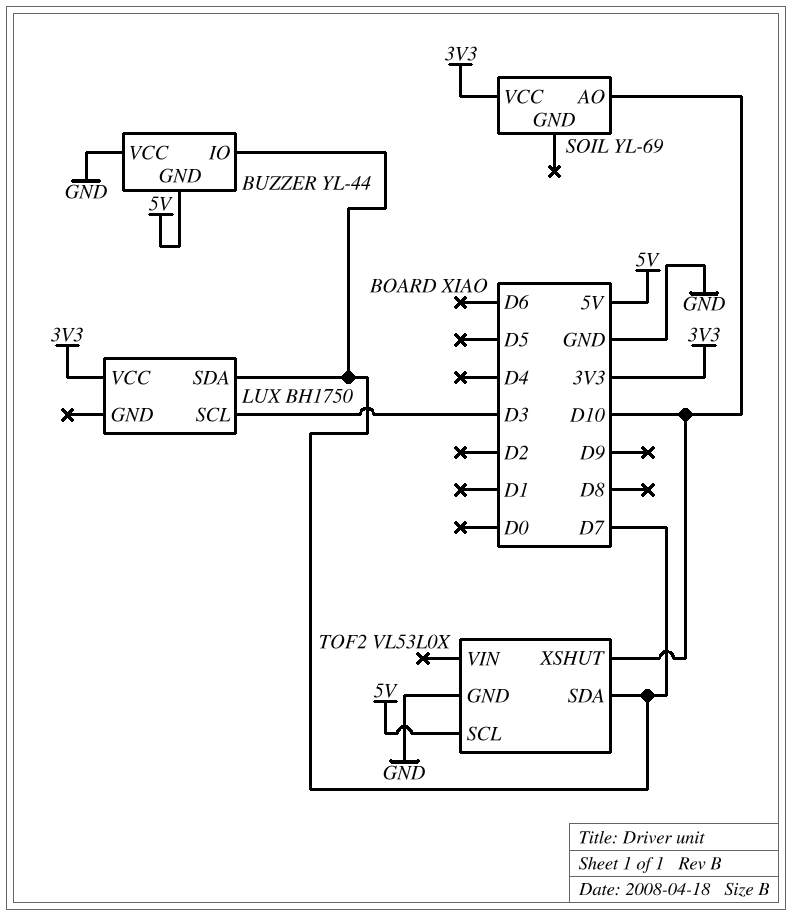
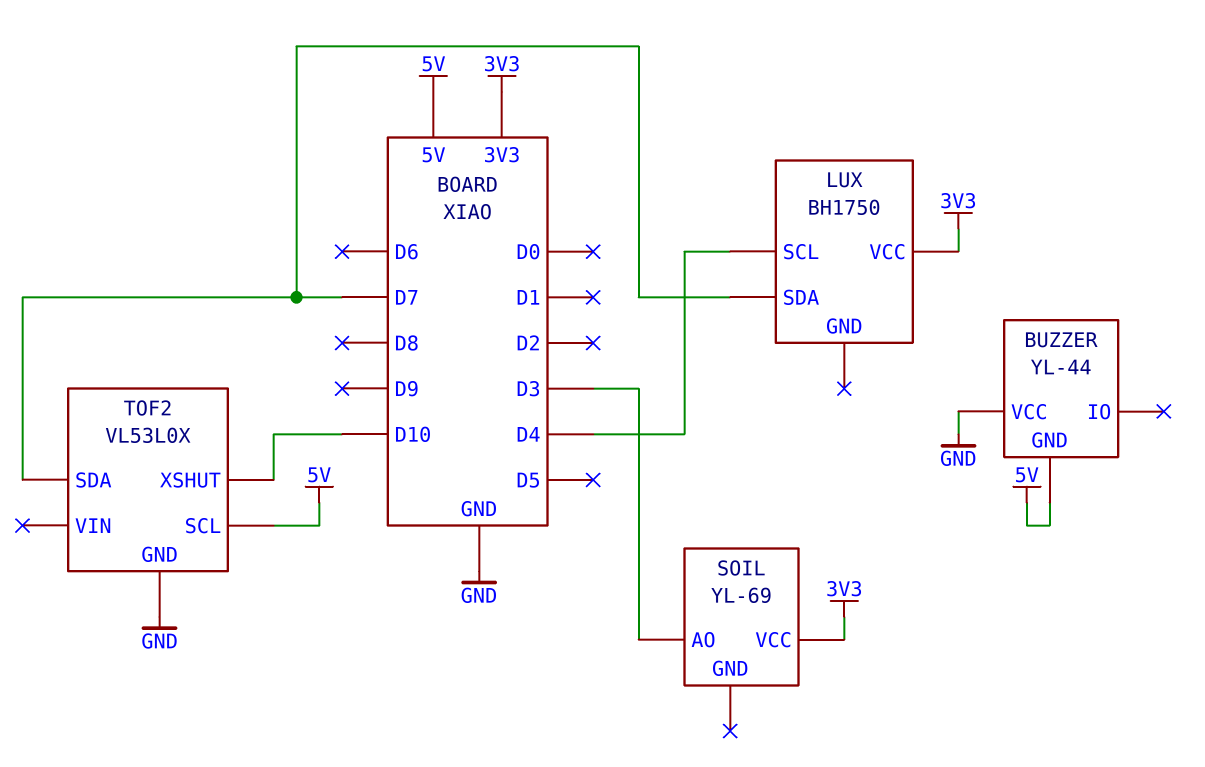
BUZZER pin IO: D7 -> none
LUX pin SCL: D3 -> D4
SOIL pin AO: D10 -> D3

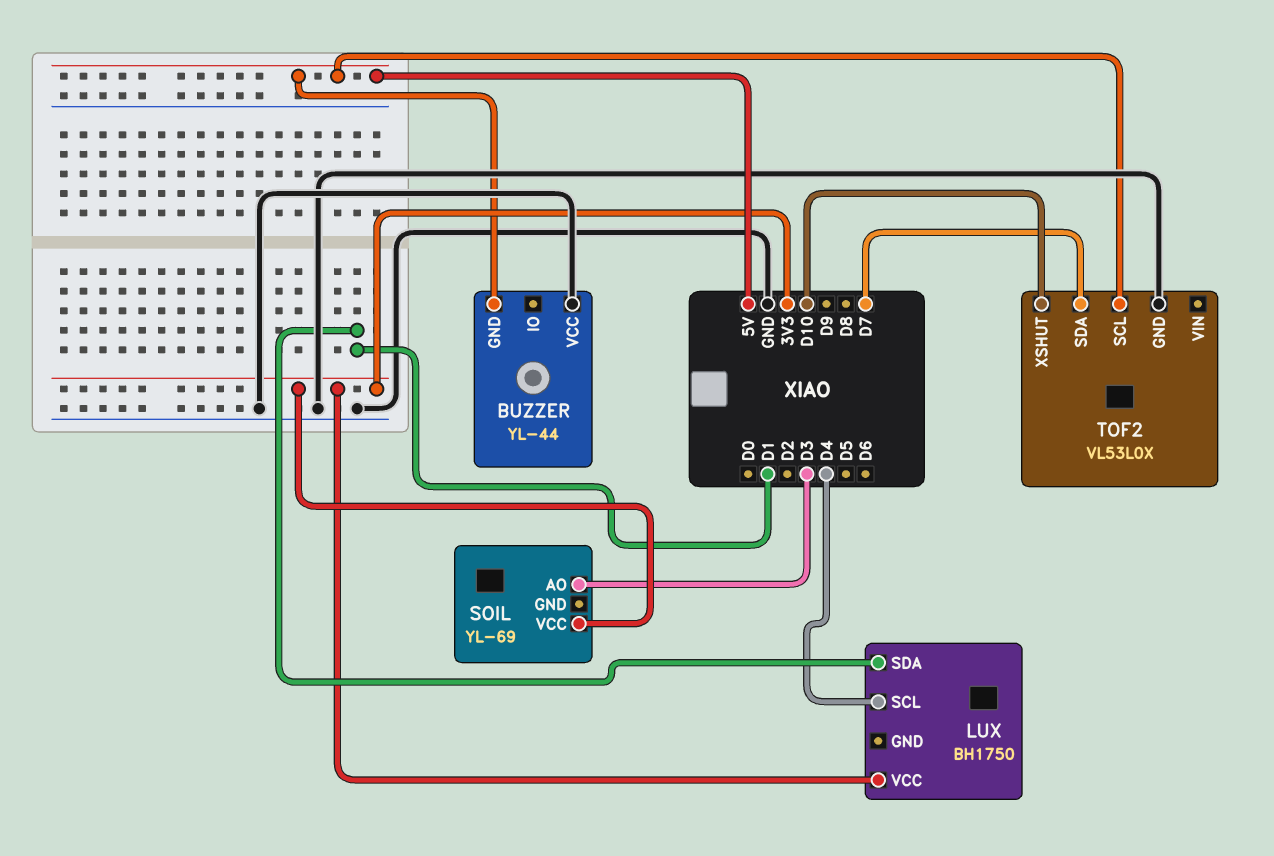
LUX pin SDA: D7 -> D1

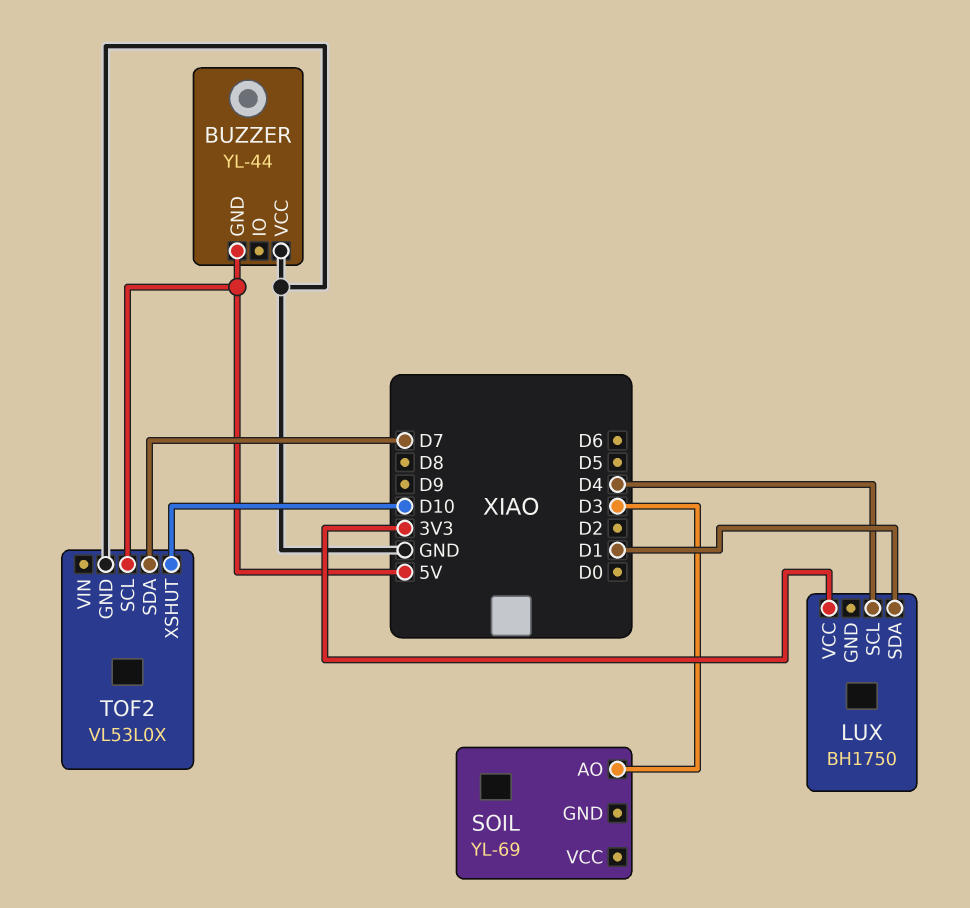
SOIL pin VCC: 3V3 -> none

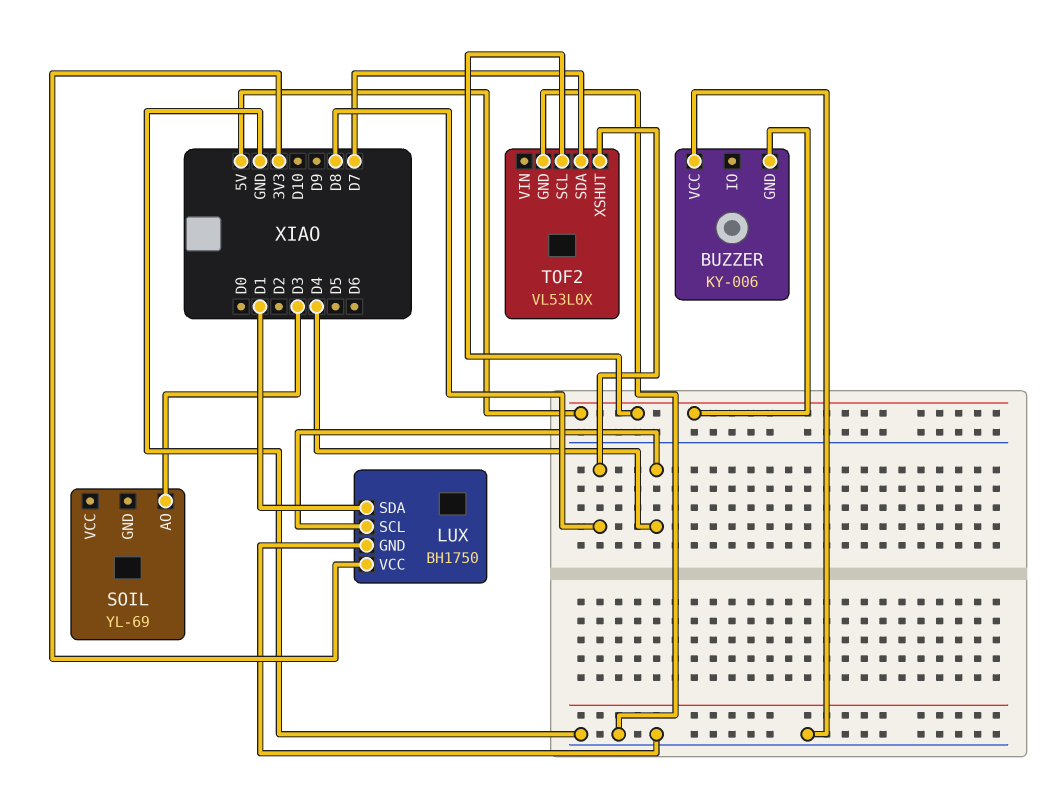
BUZZER: YL-44 -> KY-006
LUX pin GND: none -> GND
TOF2 pin XSHUT: D10 -> D8

